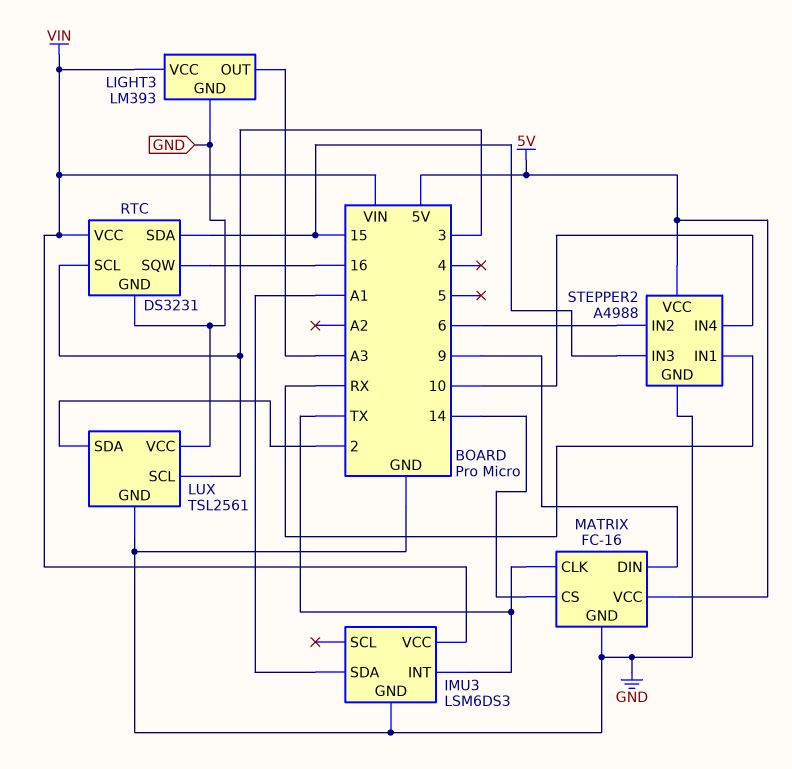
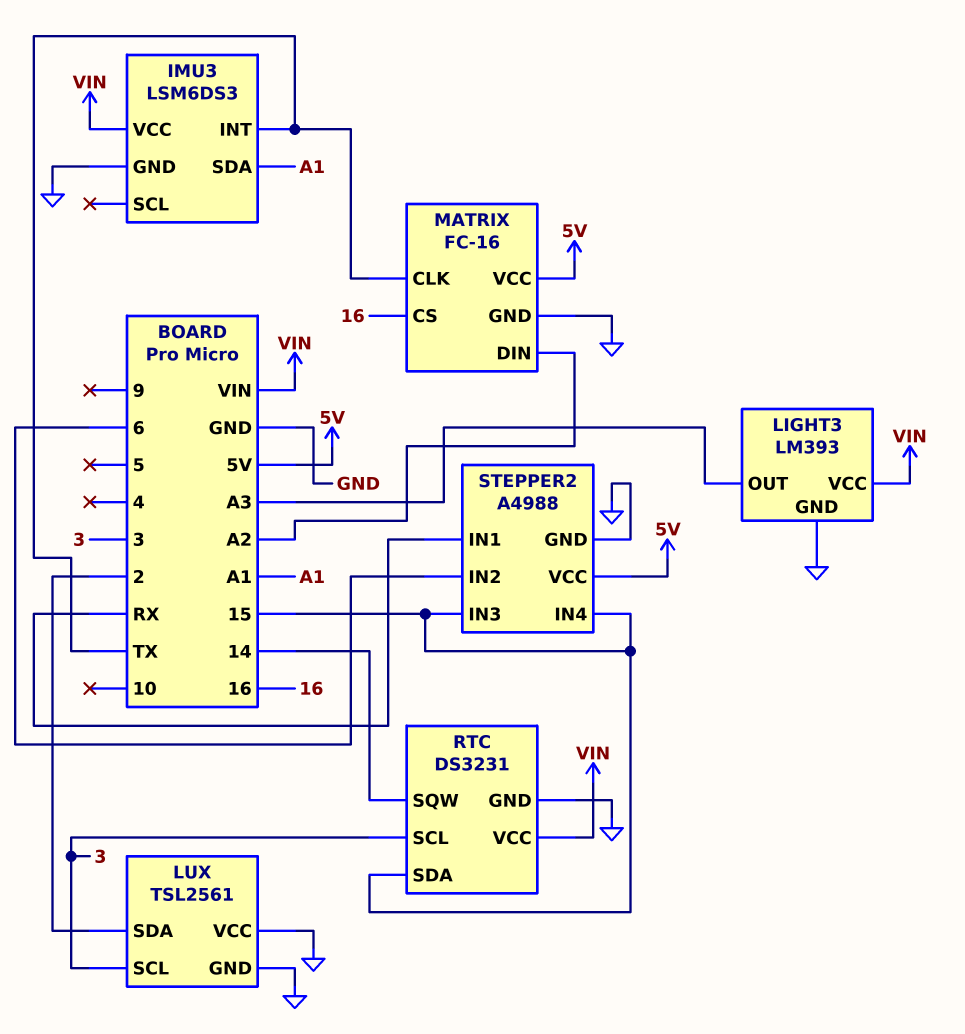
MATRIX pin CS: 14 -> 16
MATRIX pin DIN: 9 -> A2
RTC pin SQW: 16 -> 14
STEPPER2 pin IN4: 10 -> 15

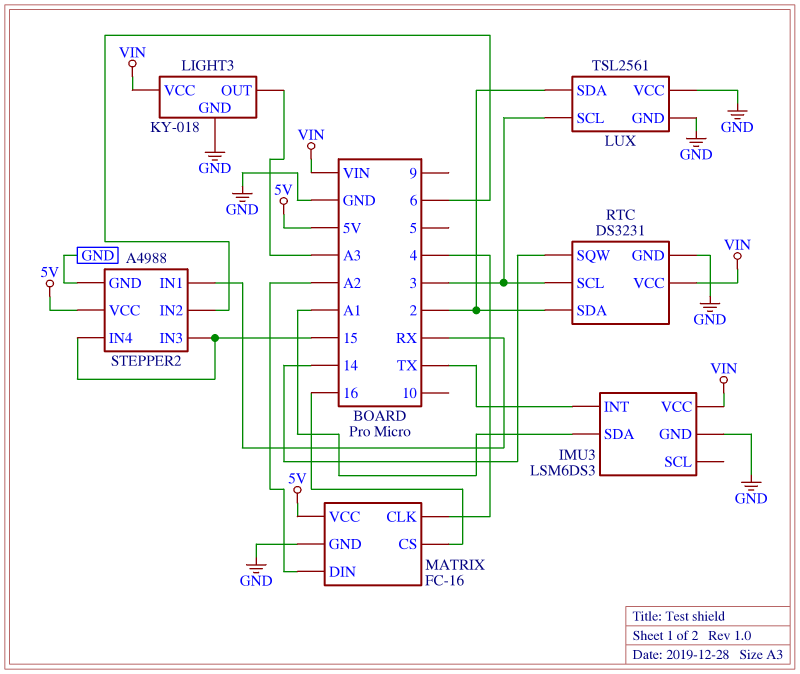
LIGHT3: LM393 -> KY-018
MATRIX pin CLK: TX -> 4
RTC pin SDA: 15 -> 2

